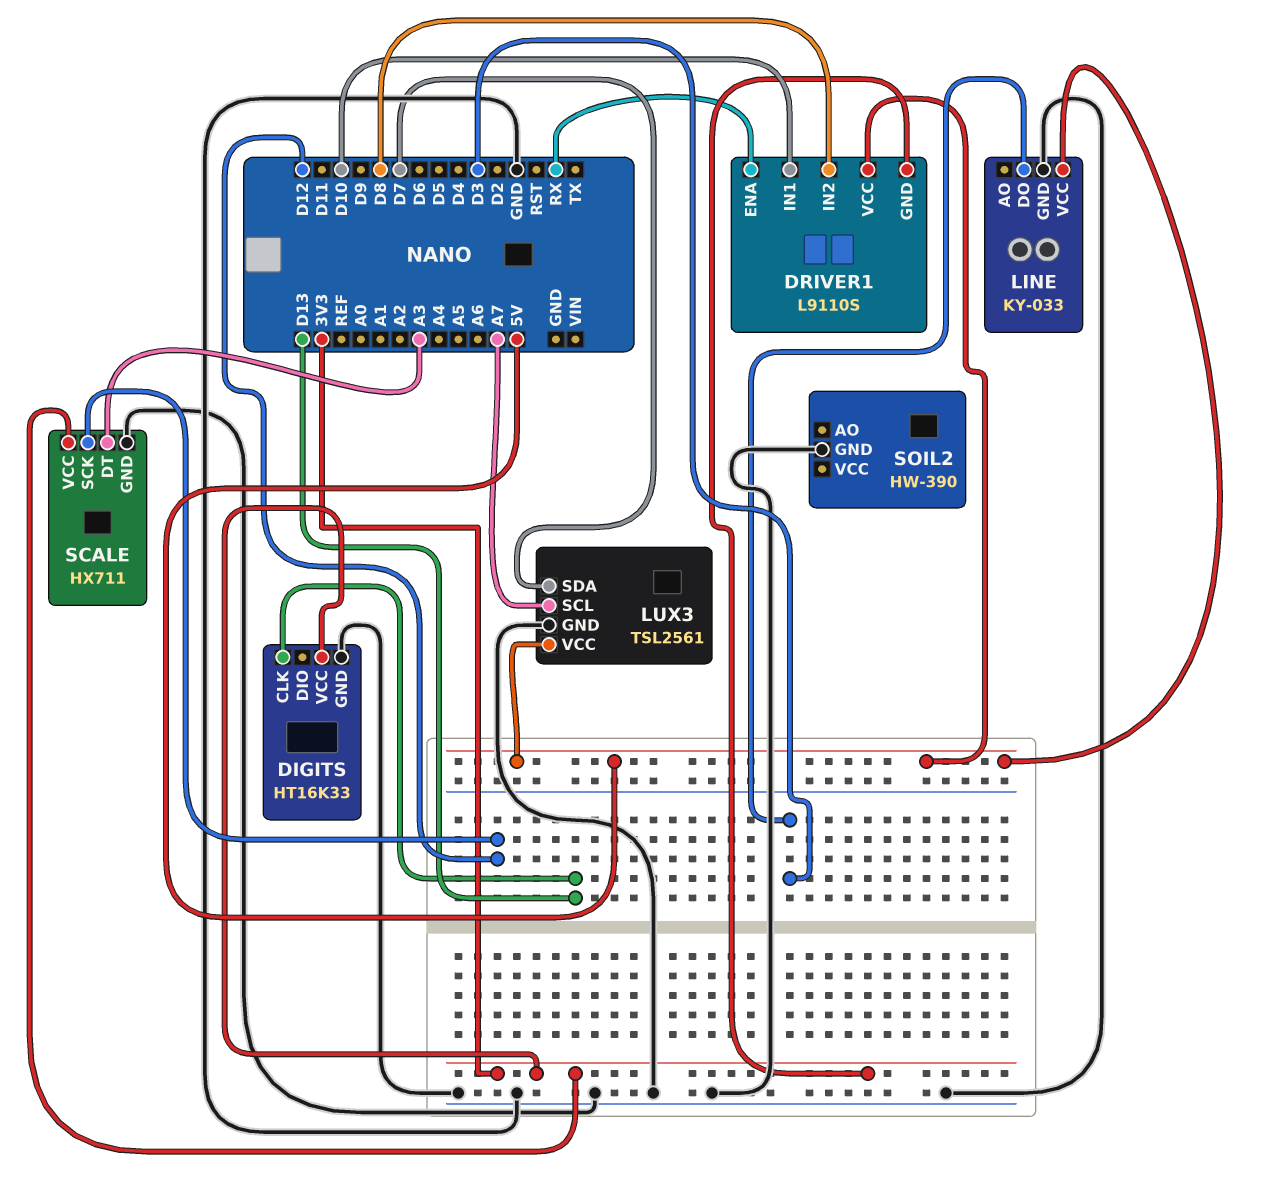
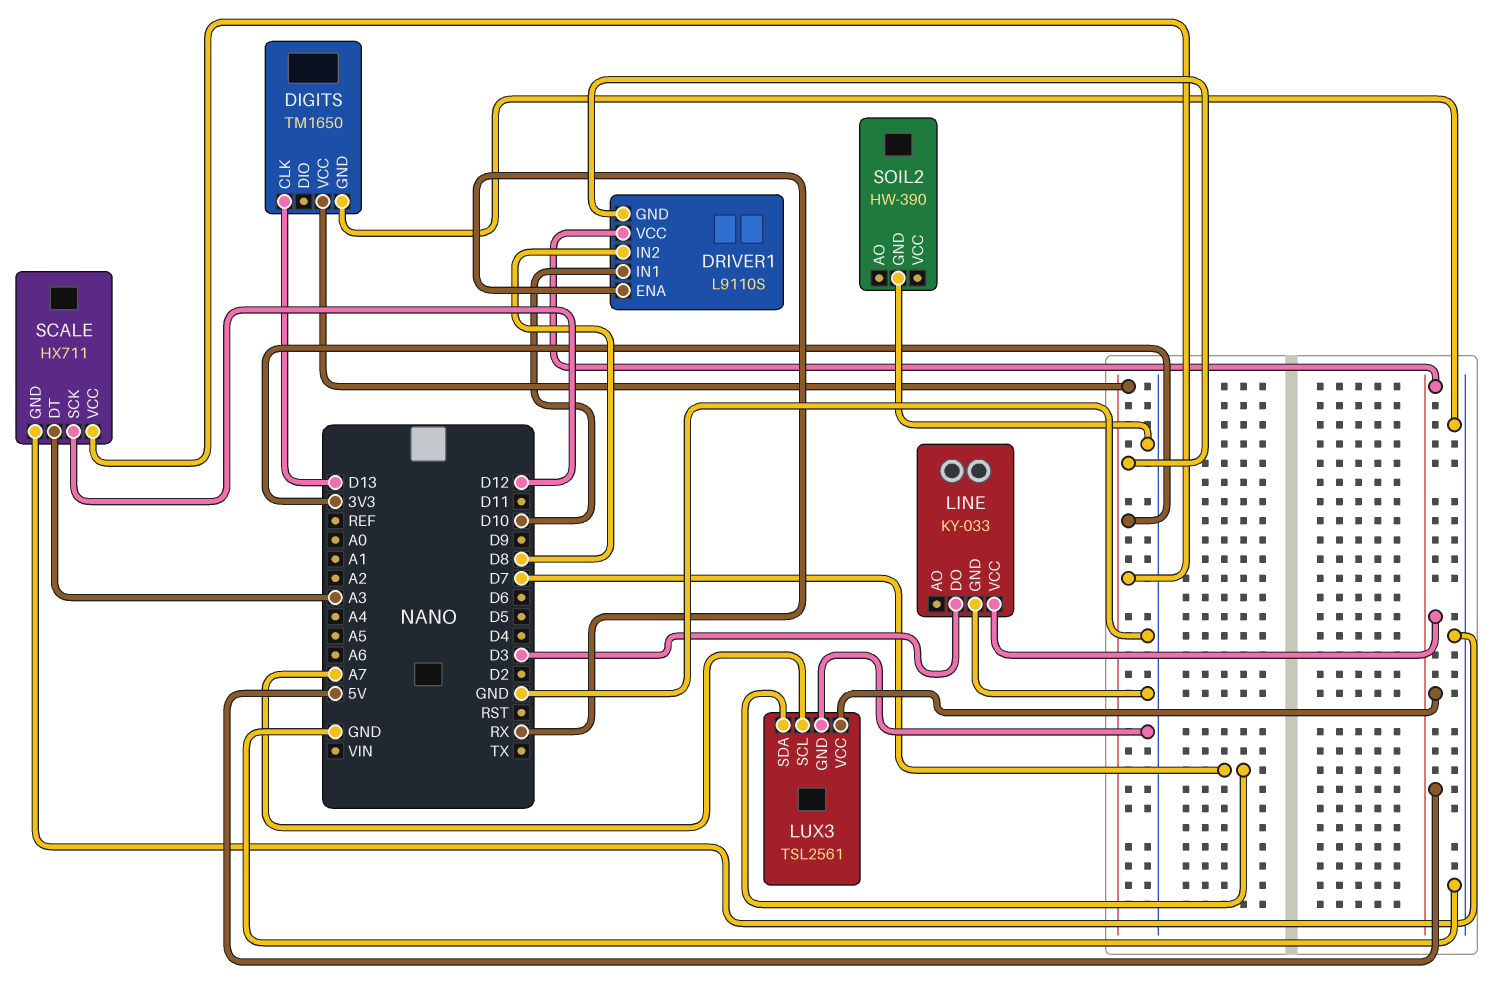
DIGITS: HT16K33 -> TM1650

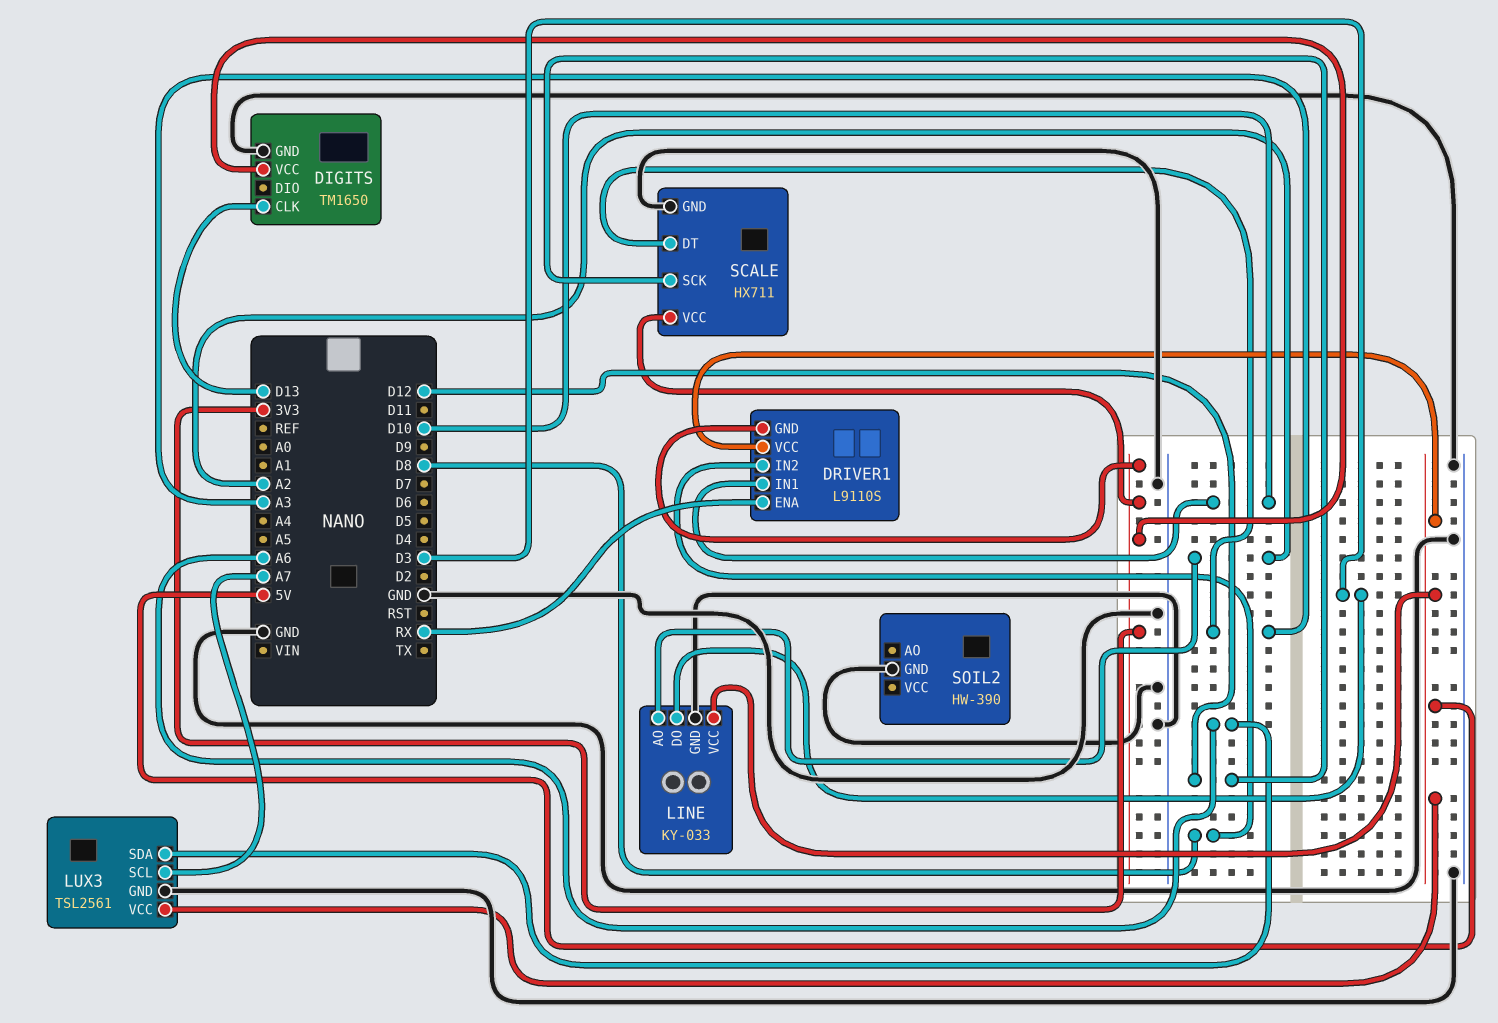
LINE pin AO: none -> A2
LUX3 pin SDA: D7 -> A6

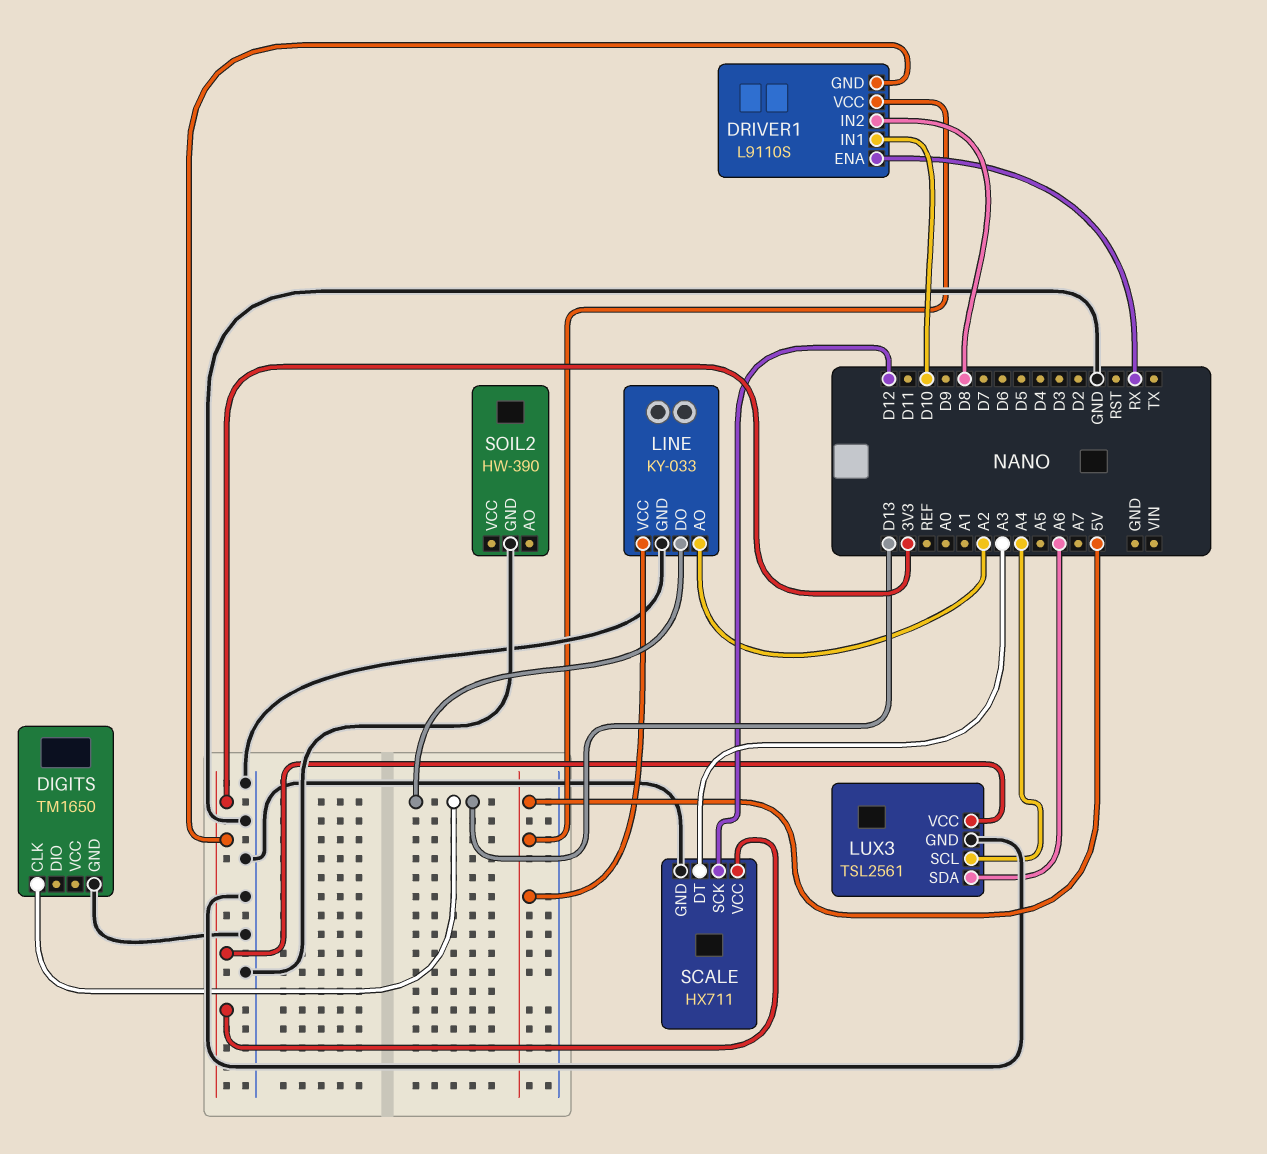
DIGITS pin VCC: 3V3 -> none
LINE pin DO: D3 -> D13
LUX3 pin SCL: A7 -> A4
LUX3 pin VCC: 5V -> 3V3

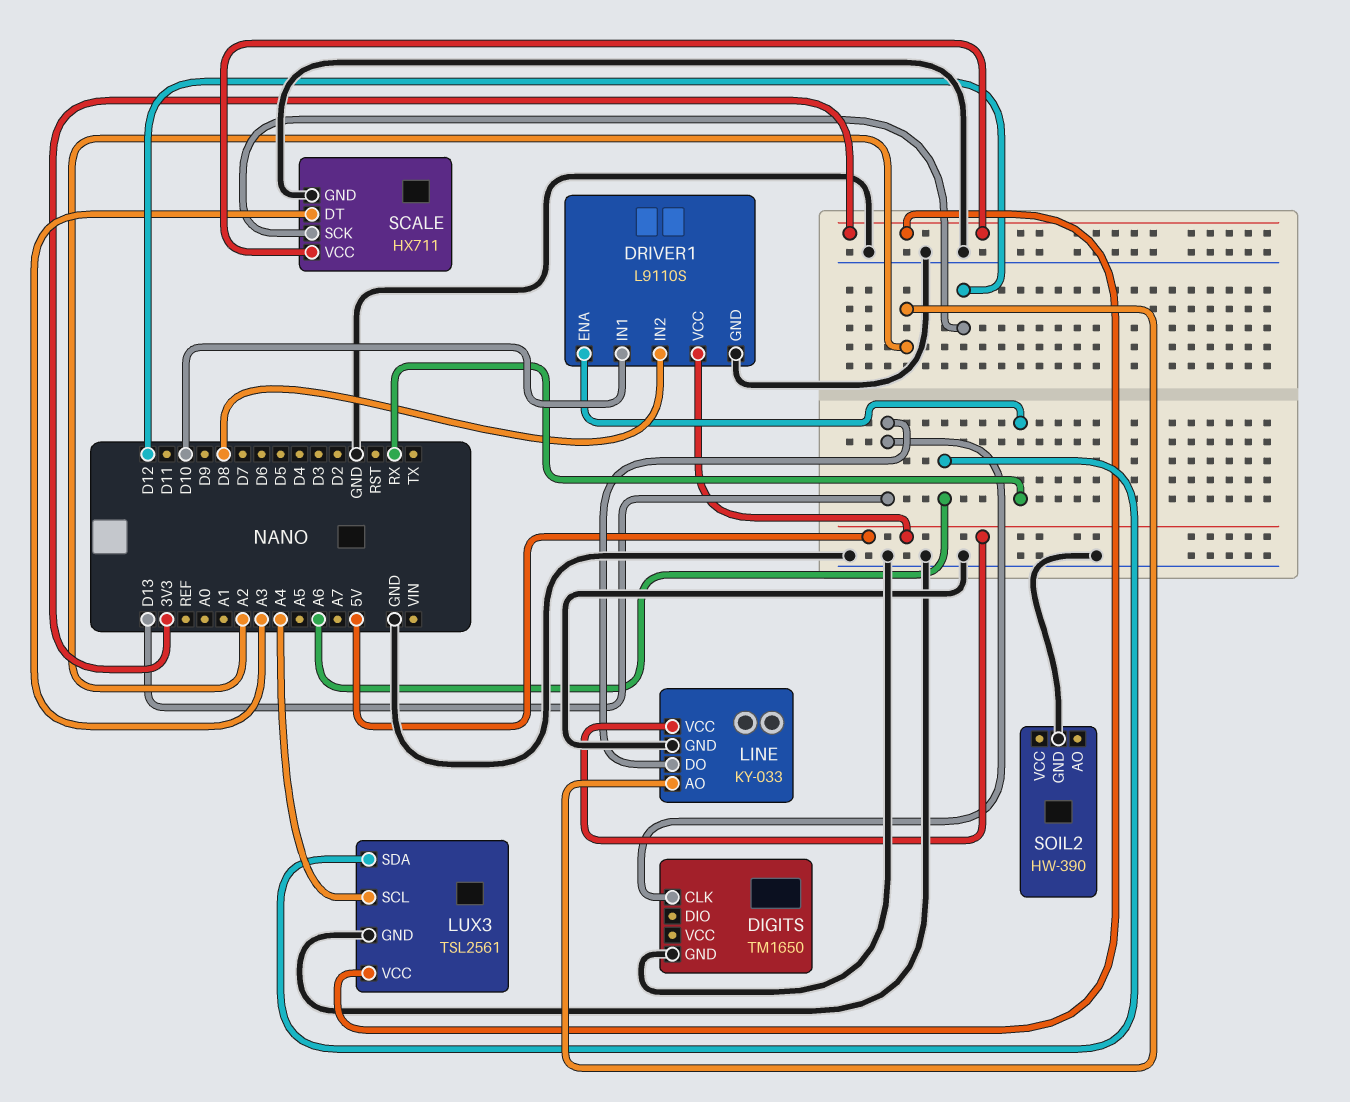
DRIVER1 pin GND: 3V3 -> GND

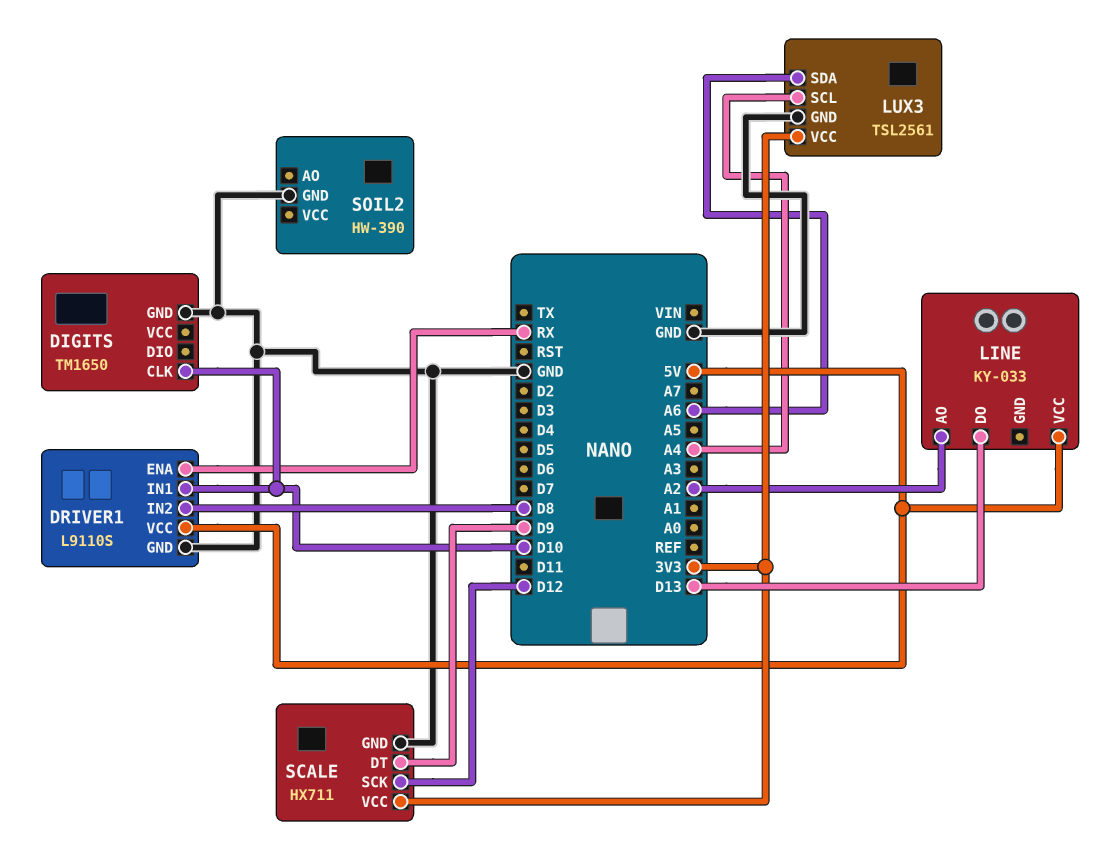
DIGITS pin CLK: D13 -> D10
LINE pin GND: GND -> none
SCALE pin DT: A3 -> D9

